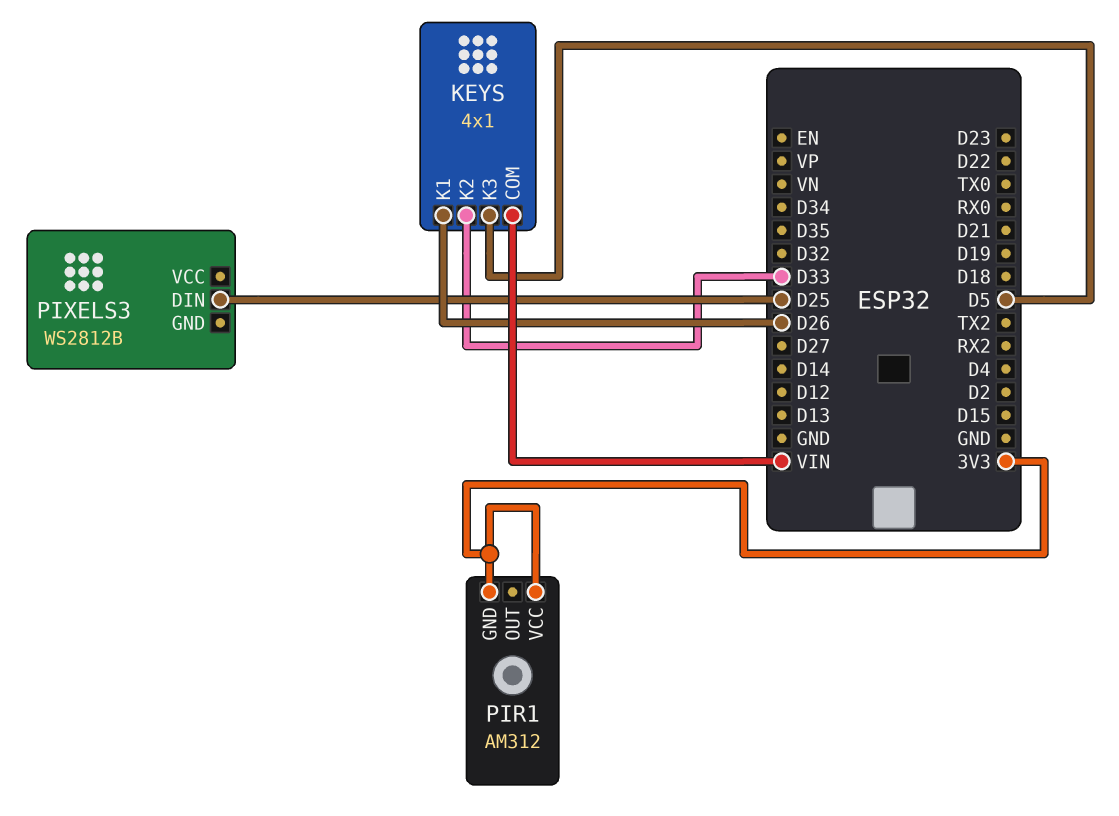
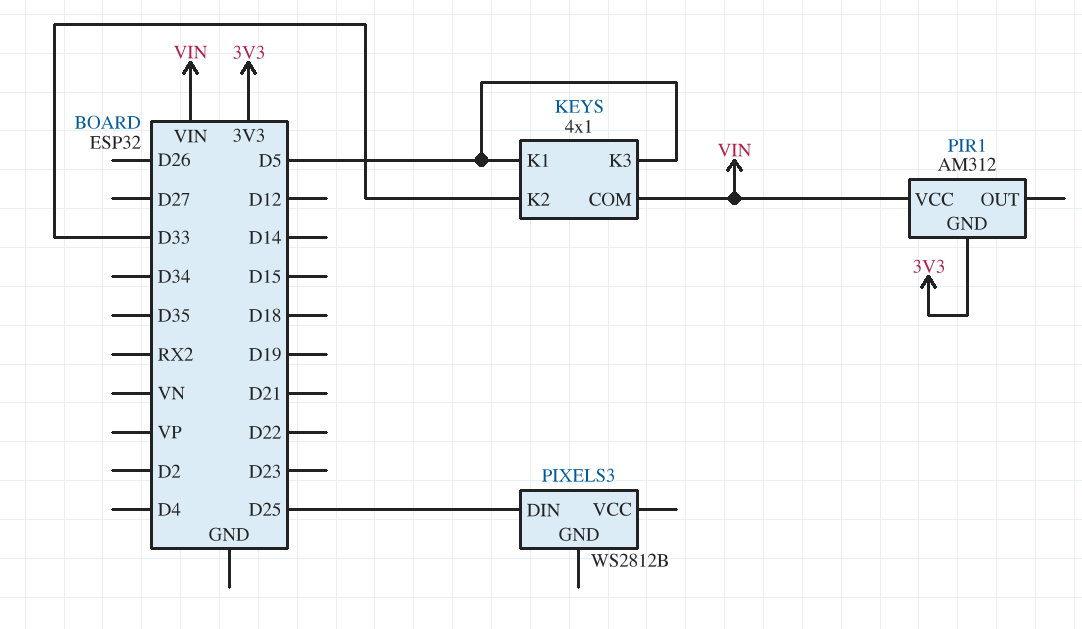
KEYS pin K1: D26 -> D5
PIR1 pin VCC: 3V3 -> VIN

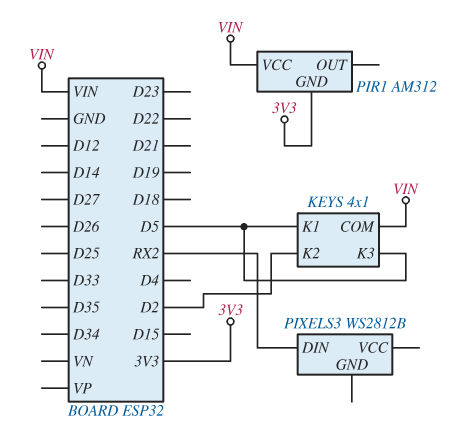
KEYS pin K2: D33 -> D2
PIXELS3 pin DIN: D25 -> RX2

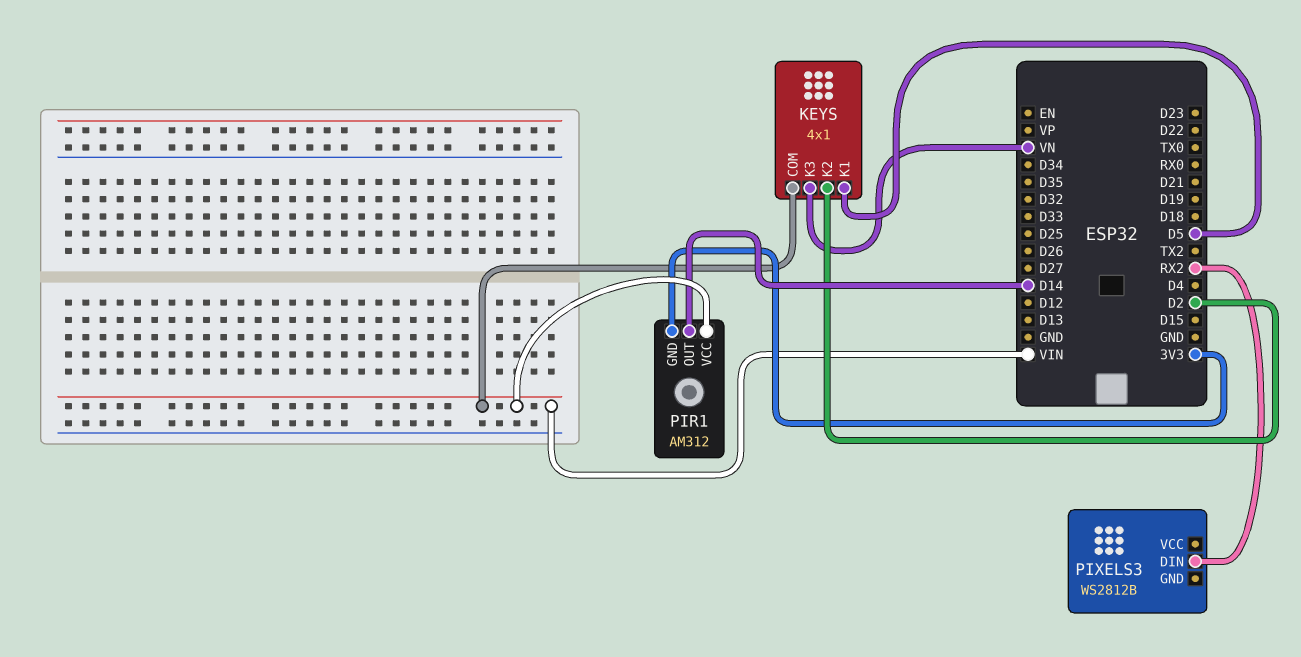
KEYS pin K3: D5 -> VN
PIR1 pin OUT: none -> D14

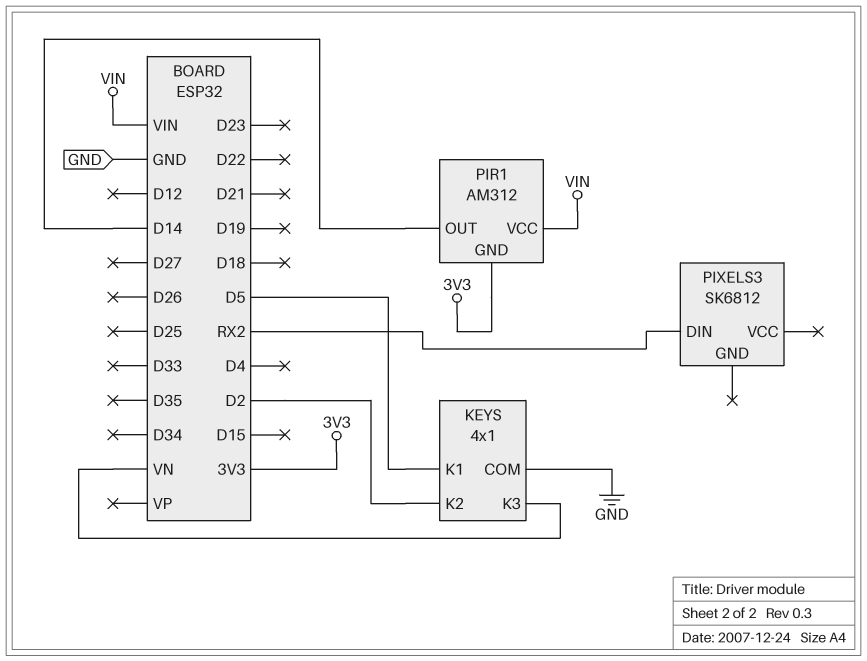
KEYS pin COM: VIN -> GND
PIXELS3: WS2812B -> SK6812

